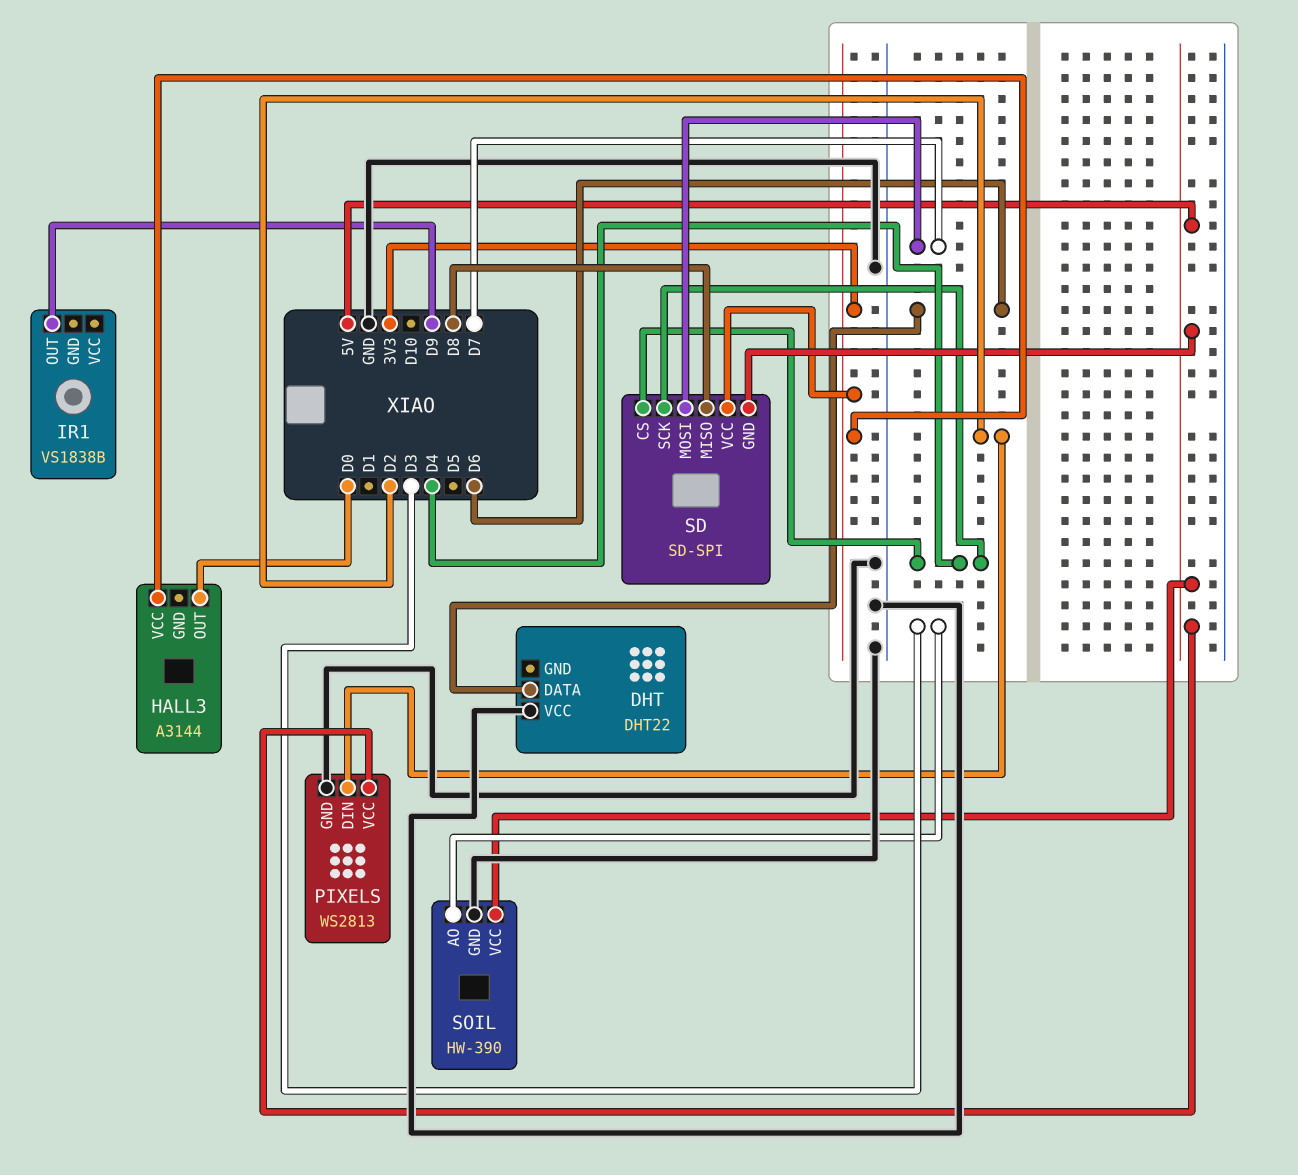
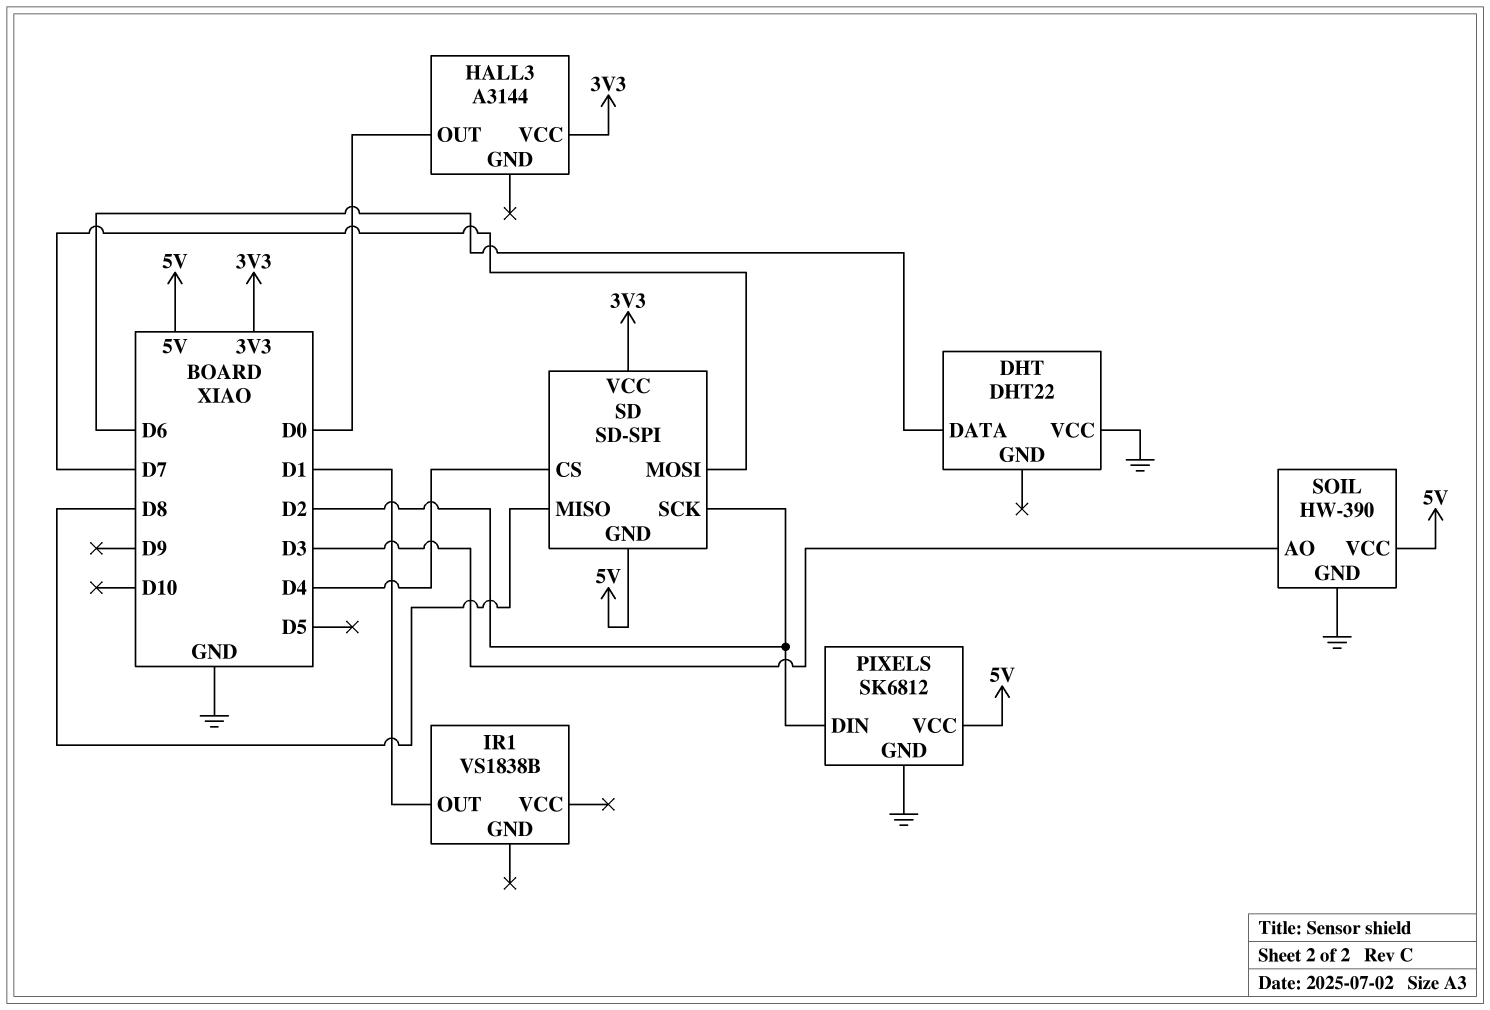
IR1 pin OUT: D9 -> D1
PIXELS: WS2813 -> SK6812
SD pin SCK: D4 -> D2

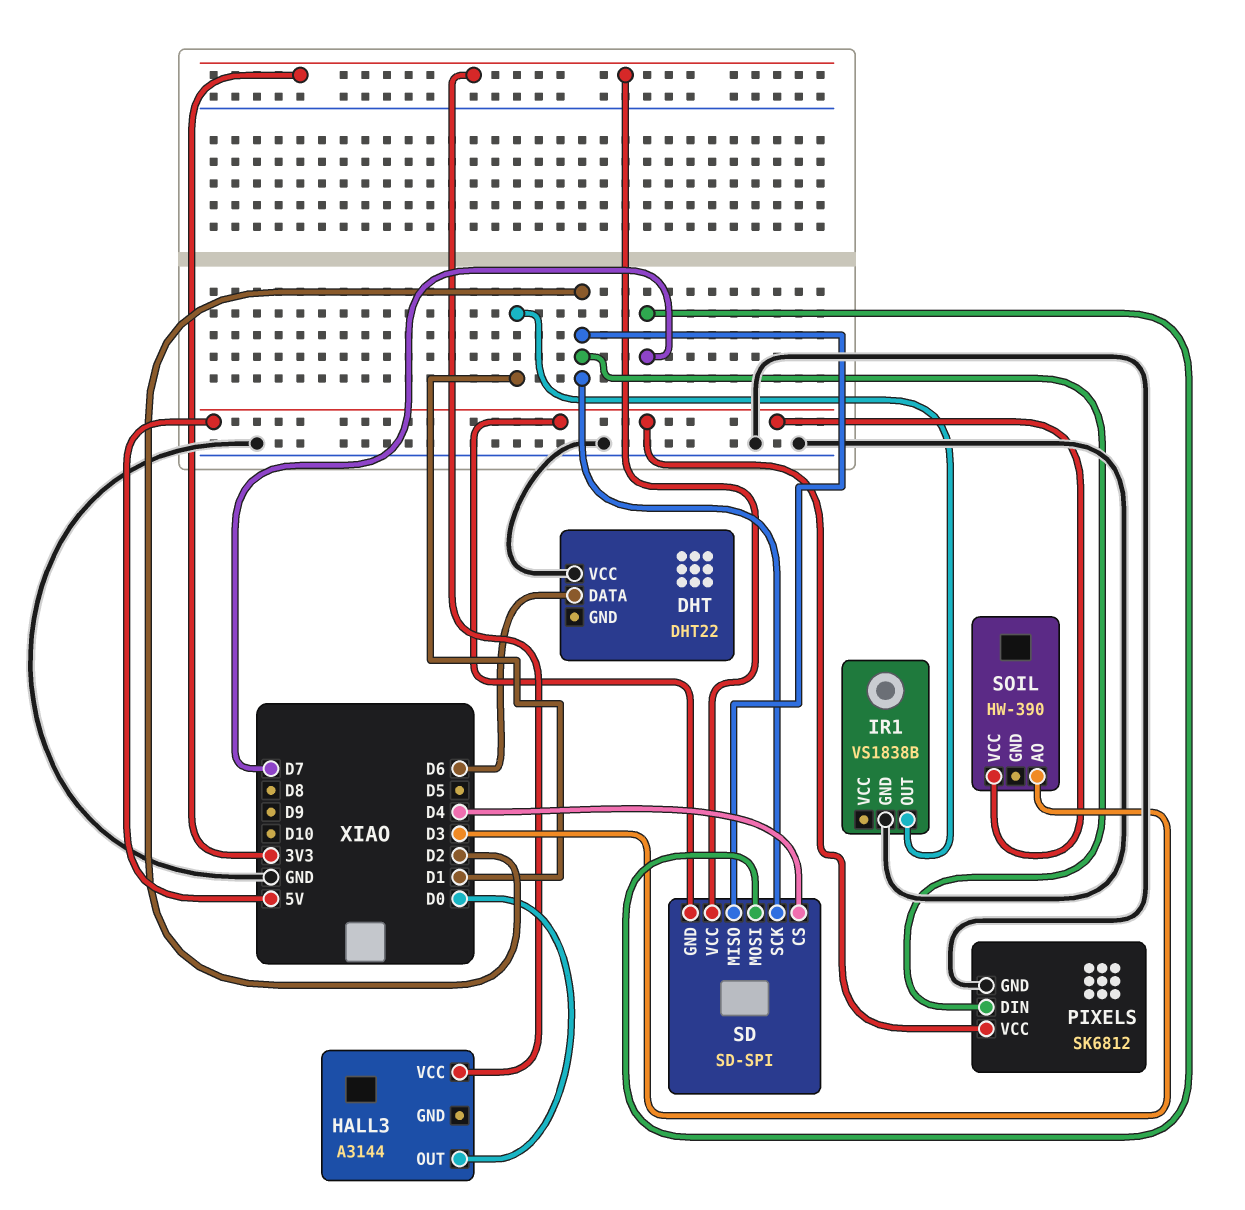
IR1 pin GND: none -> GND
SD pin MISO: D8 -> D2
SOIL pin GND: GND -> none

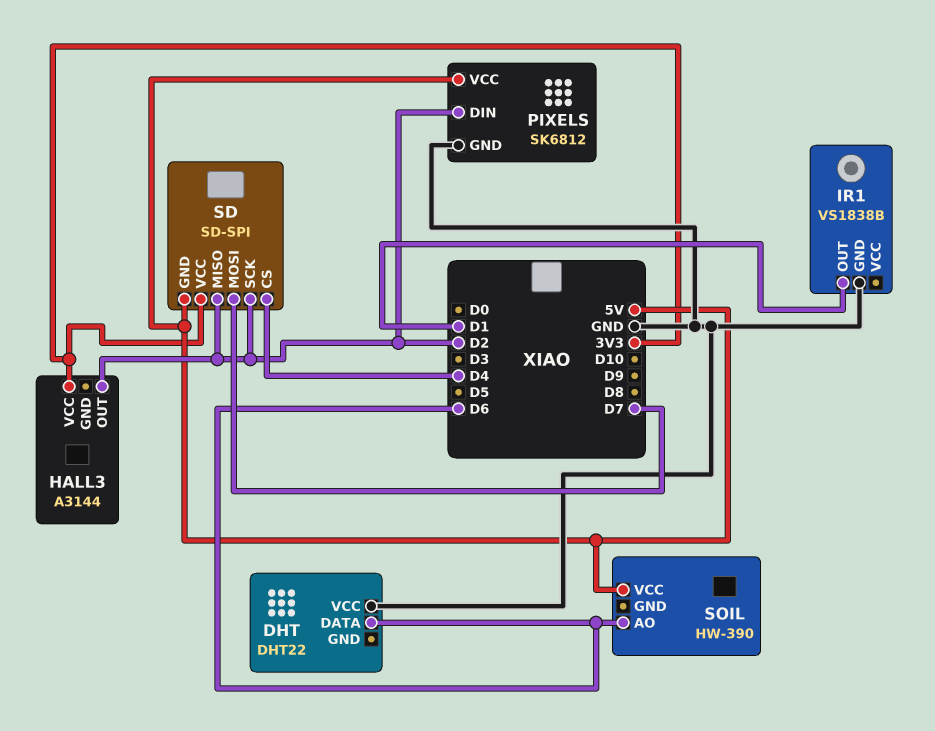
HALL3 pin OUT: D0 -> D2
SOIL pin AO: D3 -> D6

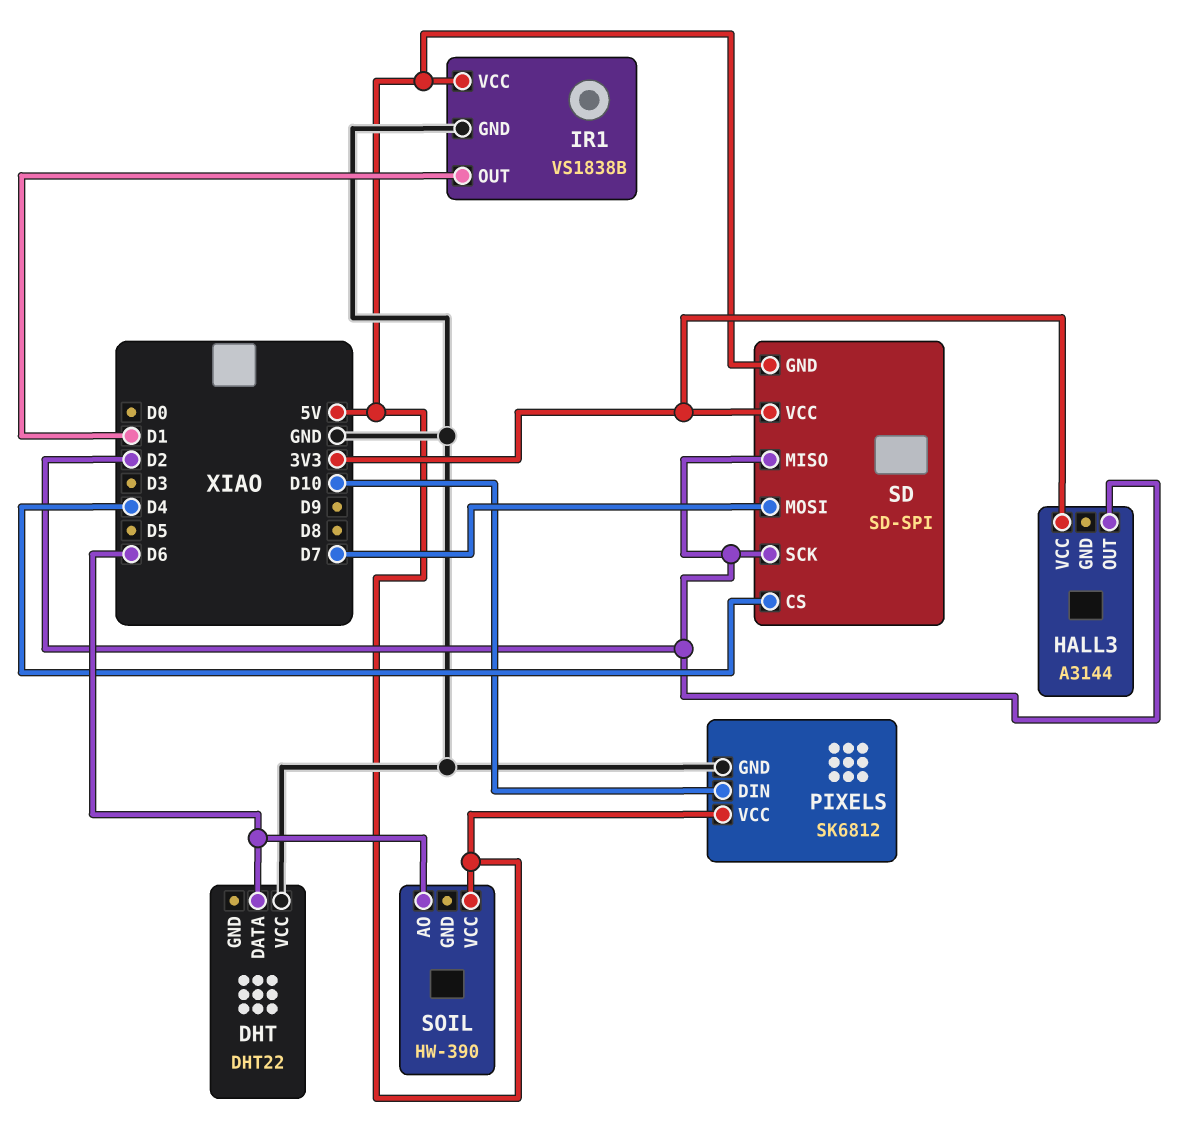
IR1 pin VCC: none -> 5V
PIXELS pin DIN: D2 -> D10

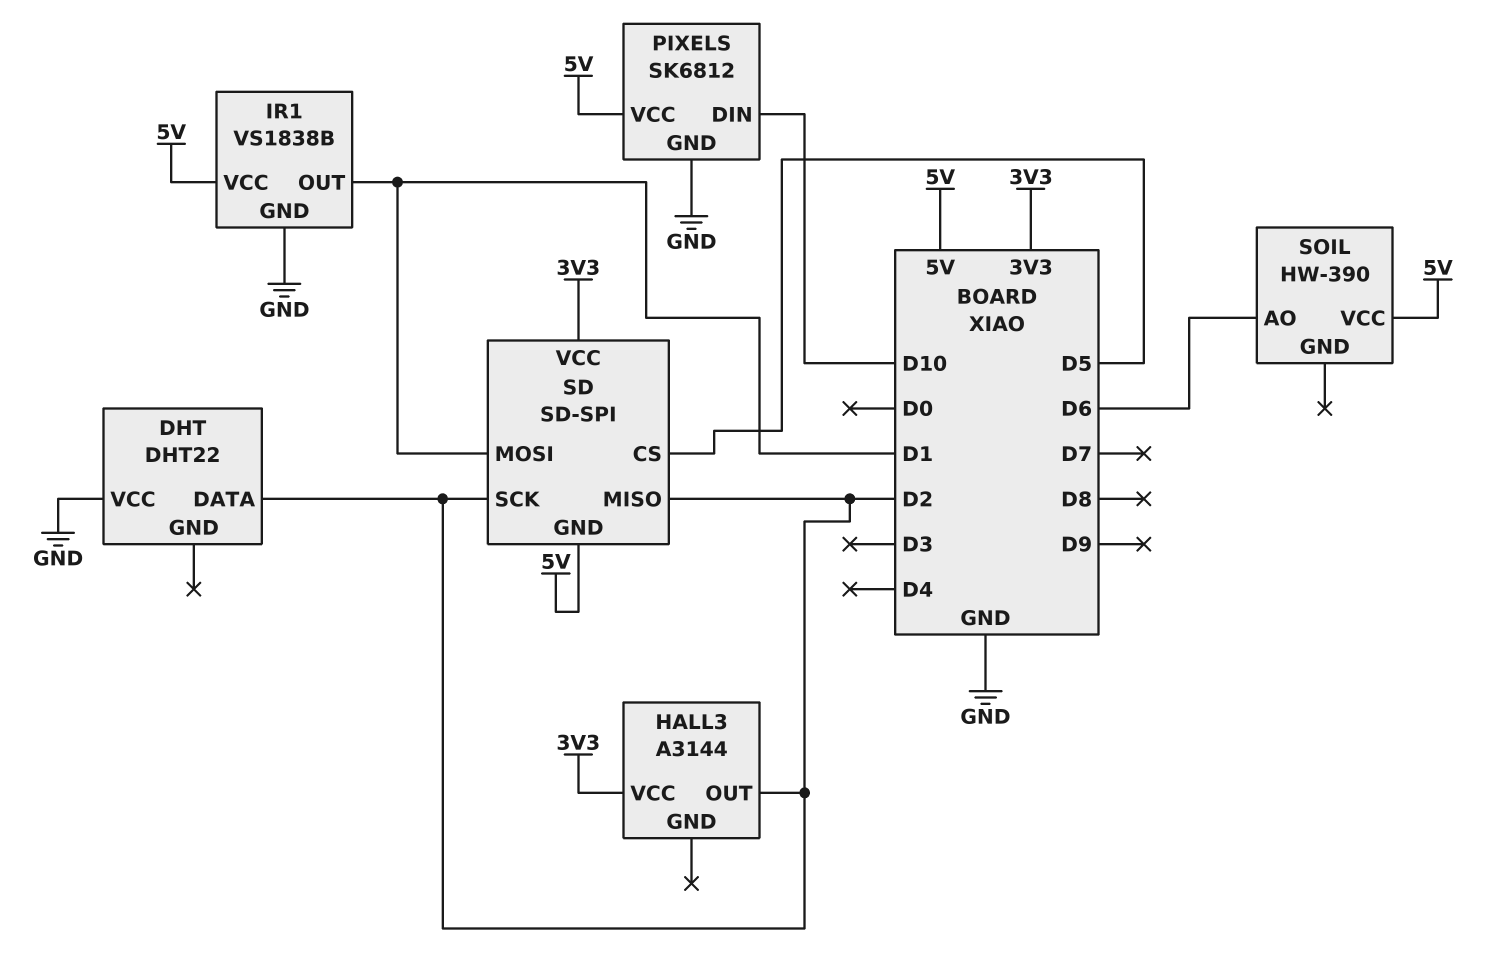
DHT pin DATA: D6 -> D2
SD pin CS: D4 -> D5
SD pin MOSI: D7 -> D1

